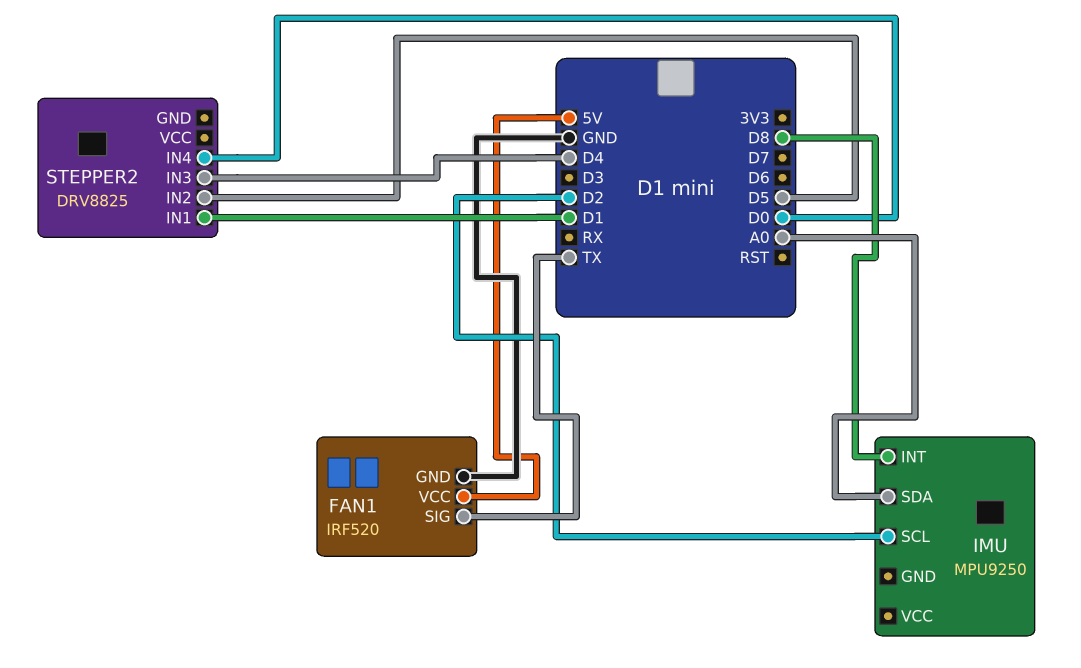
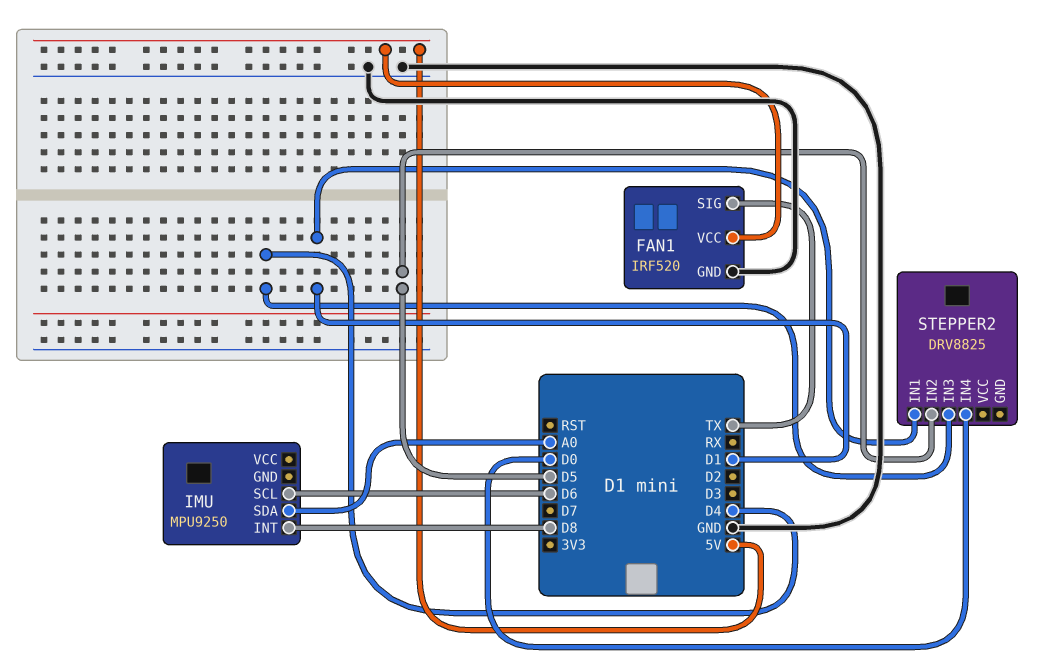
IMU pin SCL: D2 -> D6

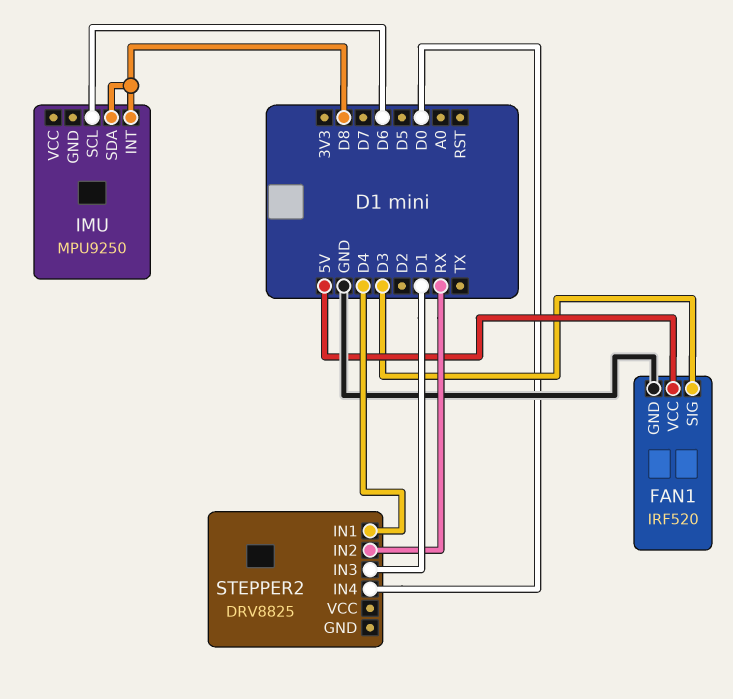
FAN1 pin SIG: TX -> D3
IMU pin SDA: A0 -> D8
STEPPER2 pin IN1: D1 -> D4
STEPPER2 pin IN2: D5 -> RX
STEPPER2 pin IN3: D4 -> D1

